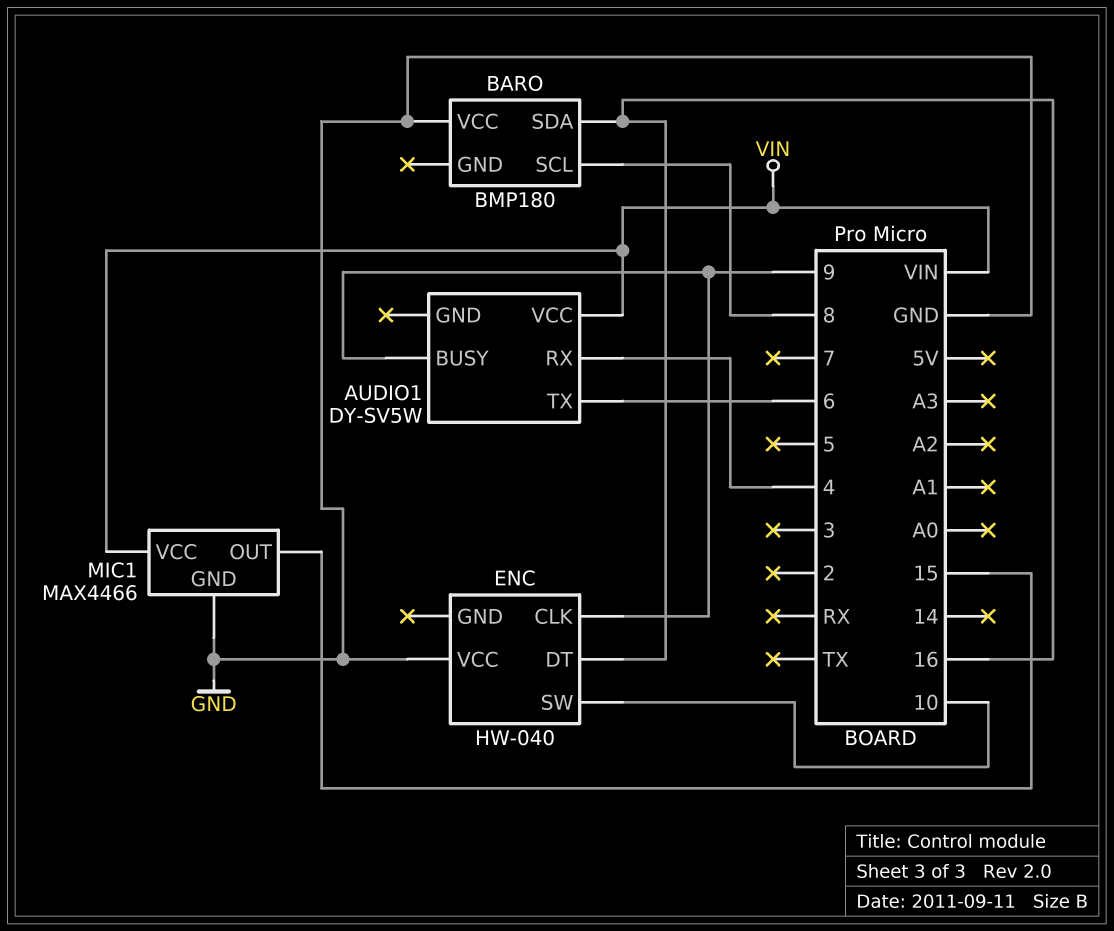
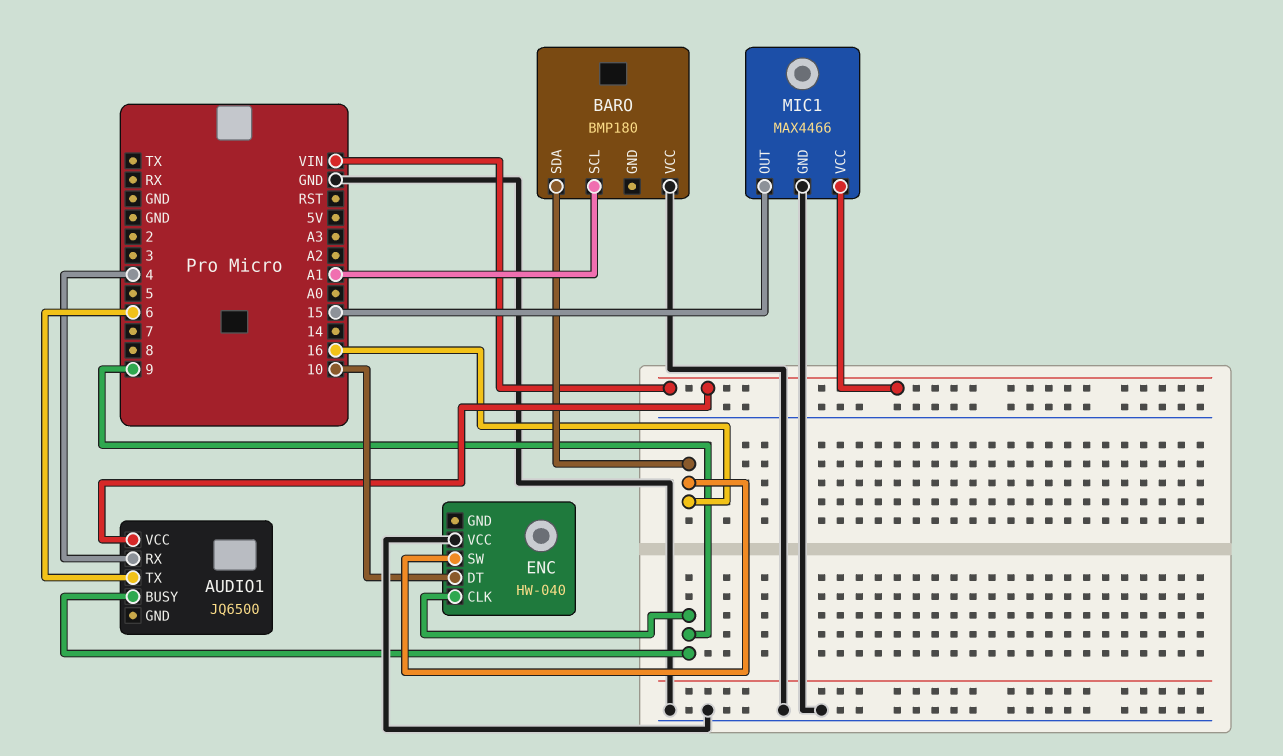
AUDIO1: DY-SV5W -> JQ6500
BARO pin SCL: 8 -> A1
ENC pin DT: 16 -> 10
ENC pin SW: 10 -> 16

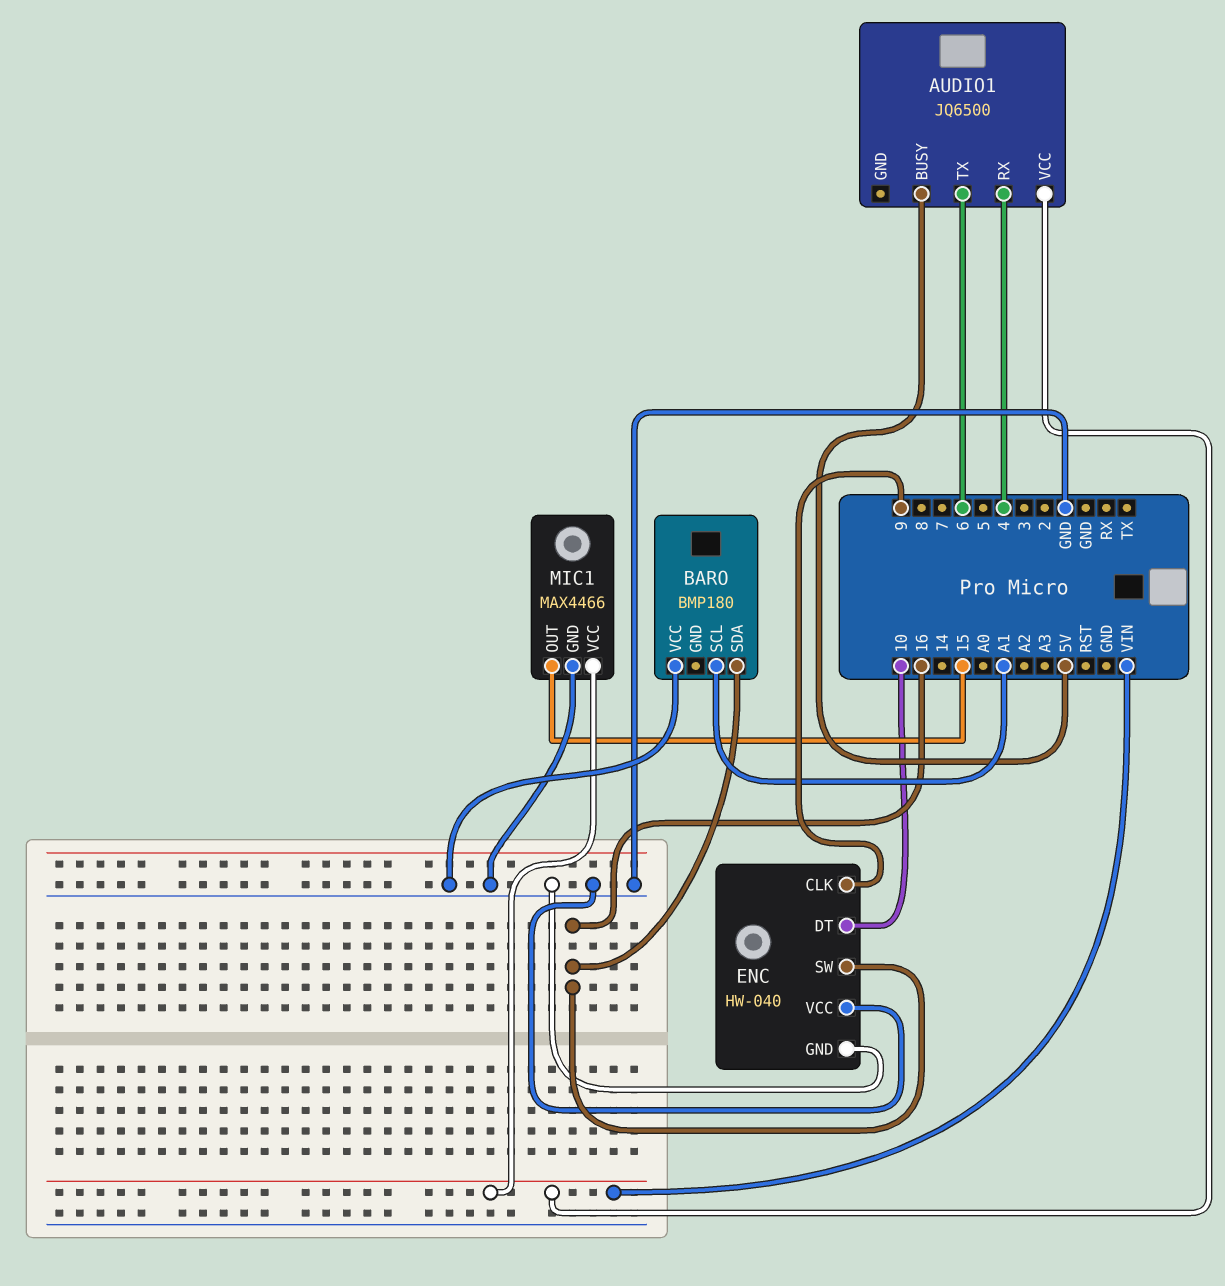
AUDIO1 pin BUSY: 9 -> 5V
ENC pin GND: none -> GND

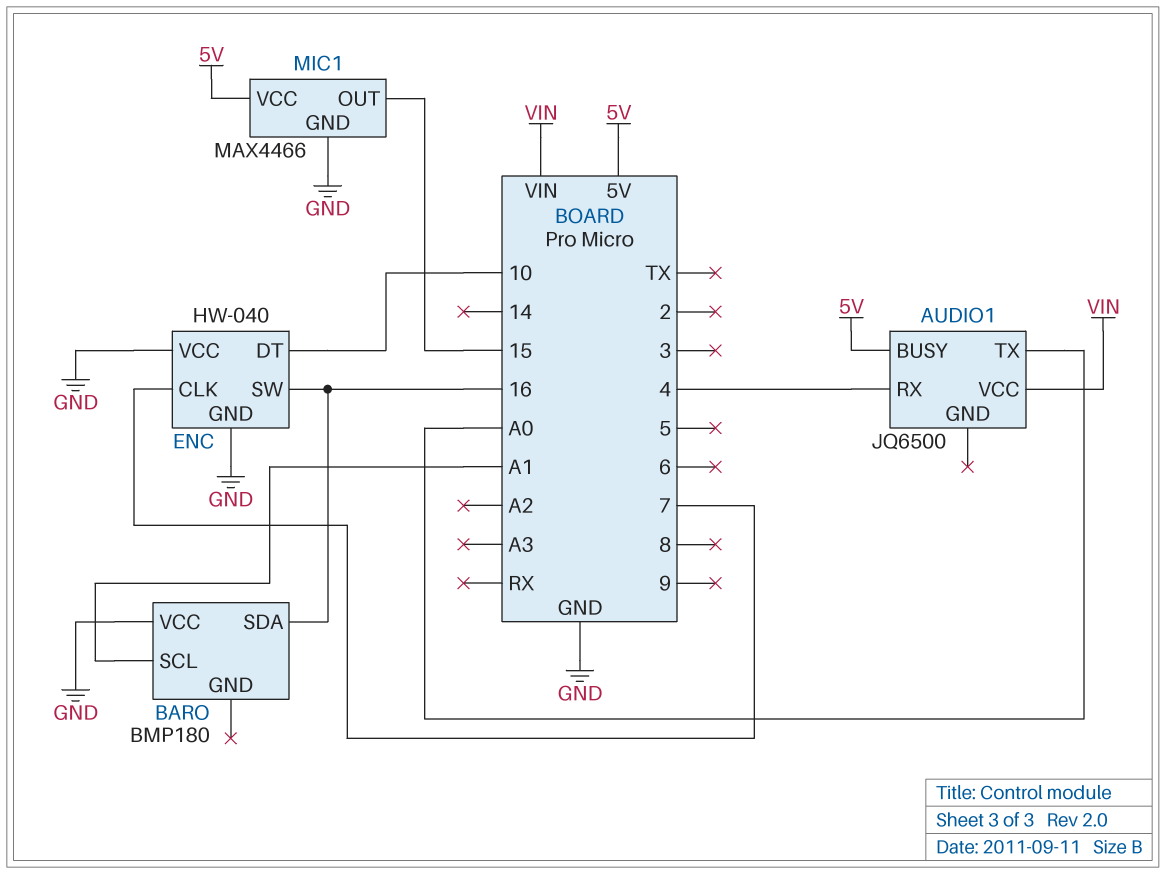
AUDIO1 pin TX: 6 -> A0
ENC pin CLK: 9 -> 7
MIC1 pin VCC: VIN -> 5V

